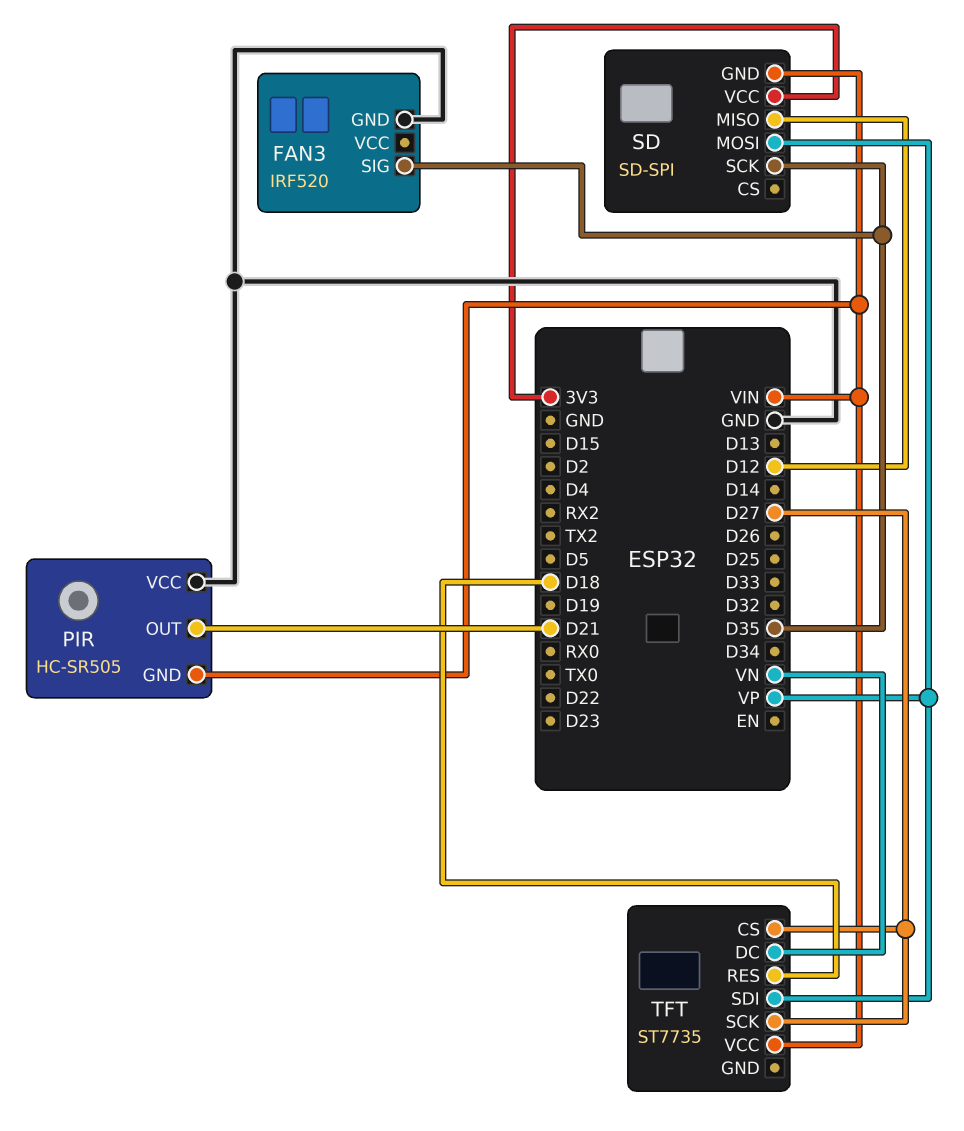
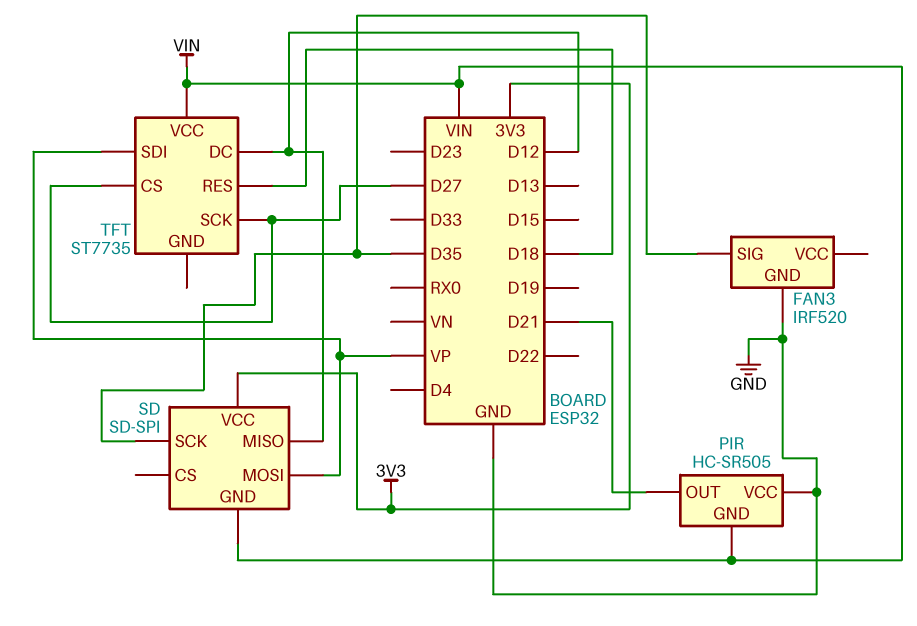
TFT pin DC: VN -> D12

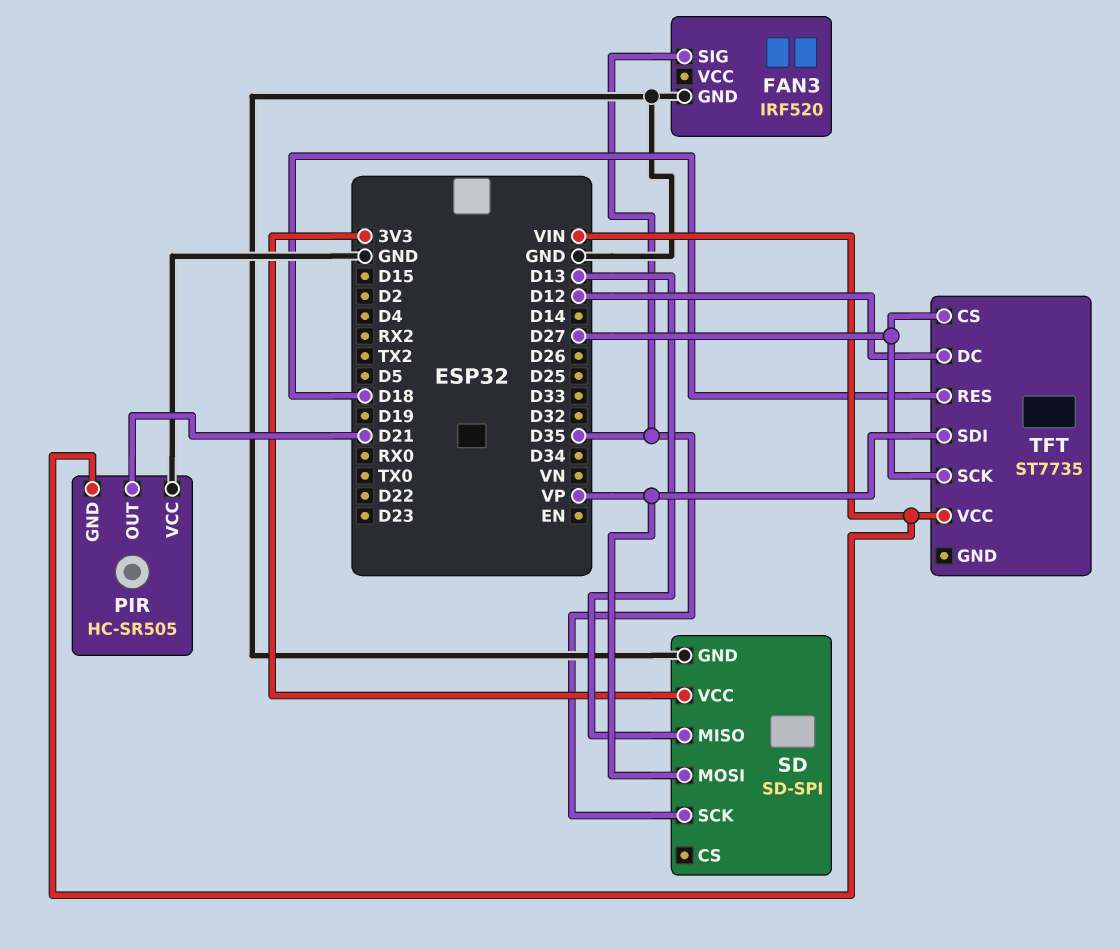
SD pin GND: VIN -> GND
SD pin MISO: D12 -> D13

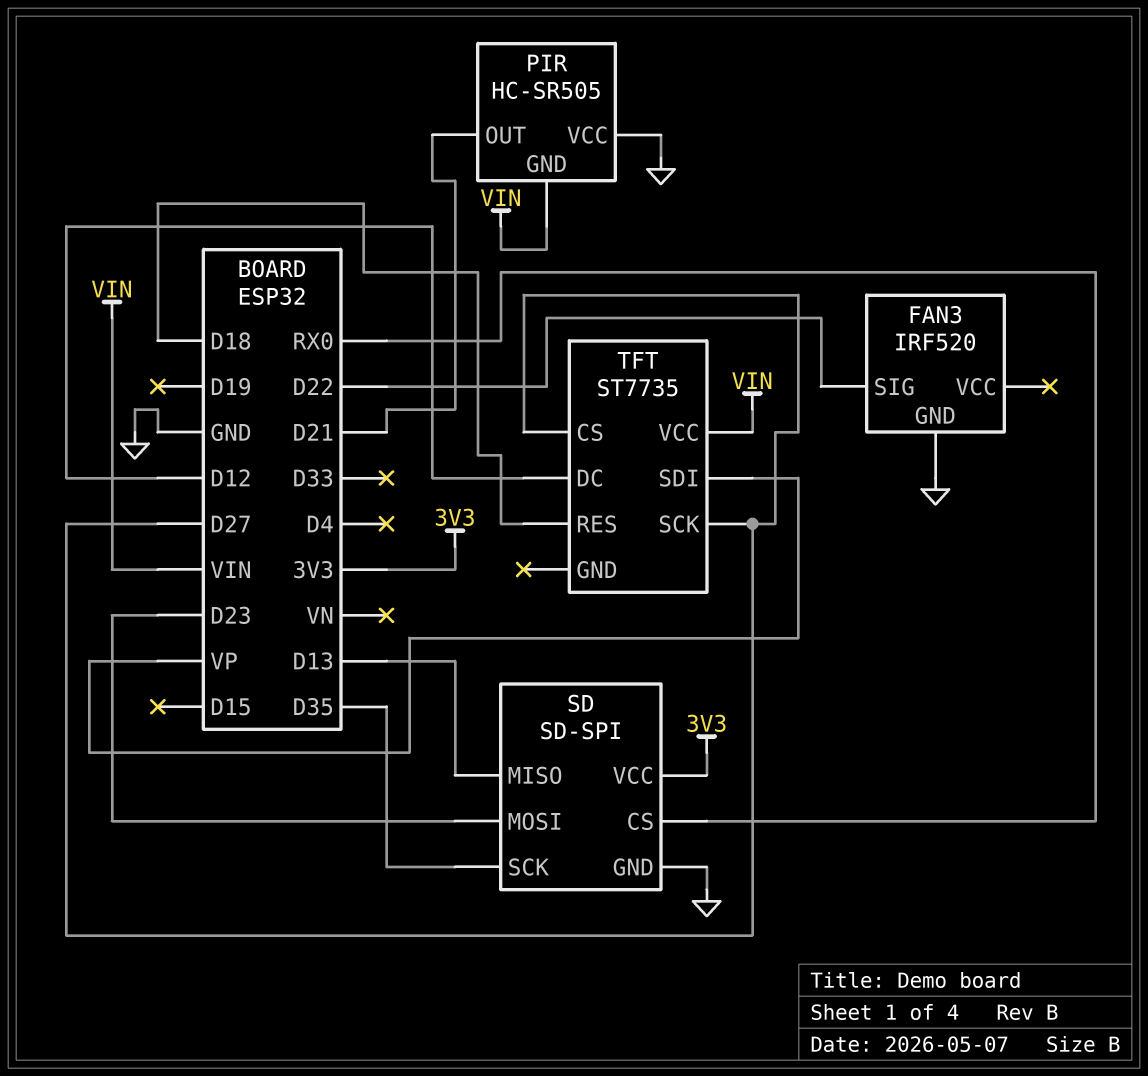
FAN3 pin SIG: D35 -> D22
SD pin CS: none -> RX0
SD pin MOSI: VP -> D23

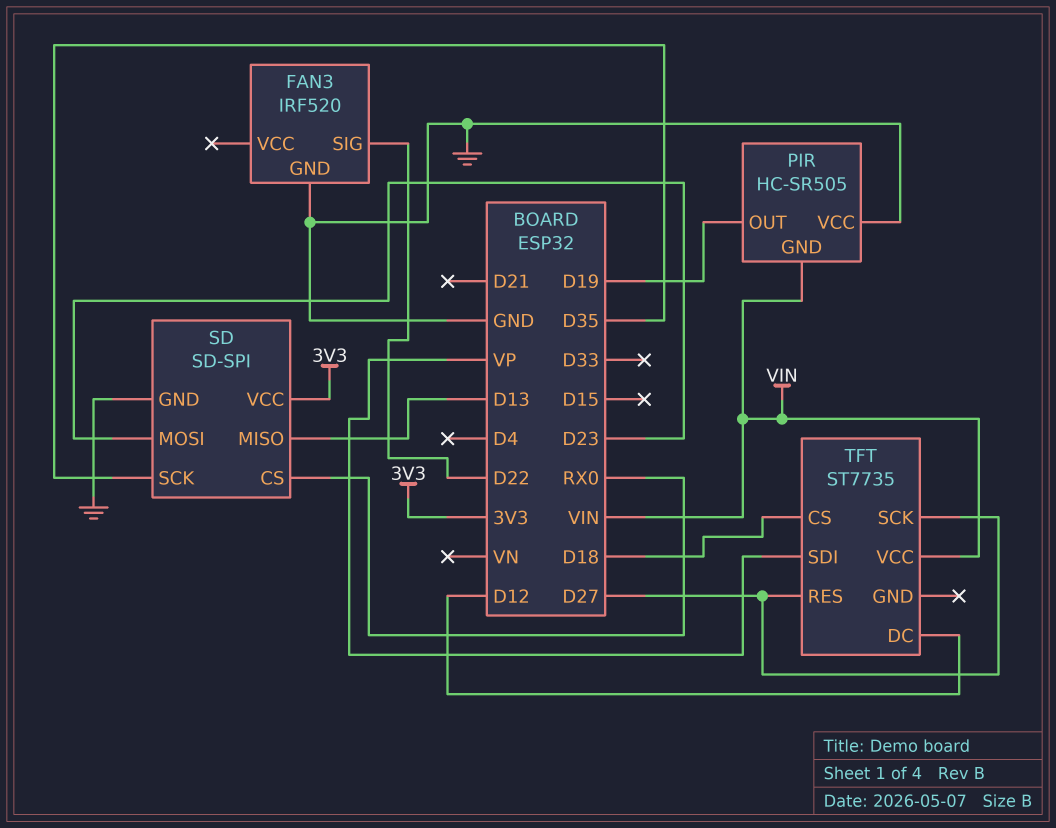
PIR pin OUT: D21 -> D19
TFT pin CS: D27 -> D18
TFT pin RES: D18 -> D27

